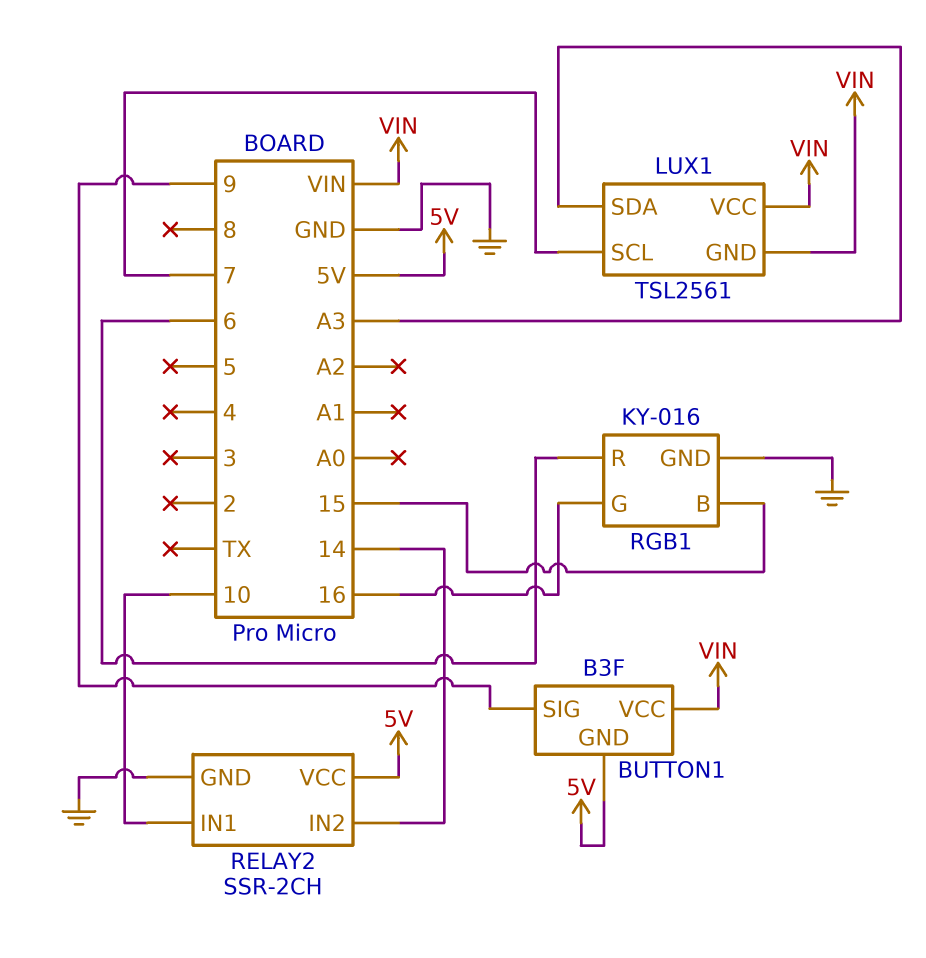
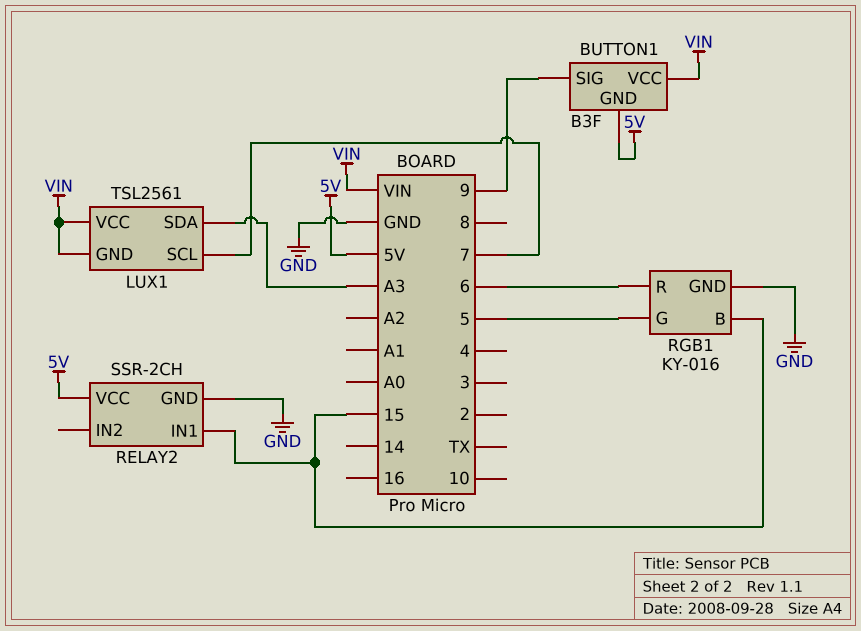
RELAY2 pin IN1: 10 -> 15
RELAY2 pin IN2: 14 -> none
RGB1 pin G: 16 -> 5

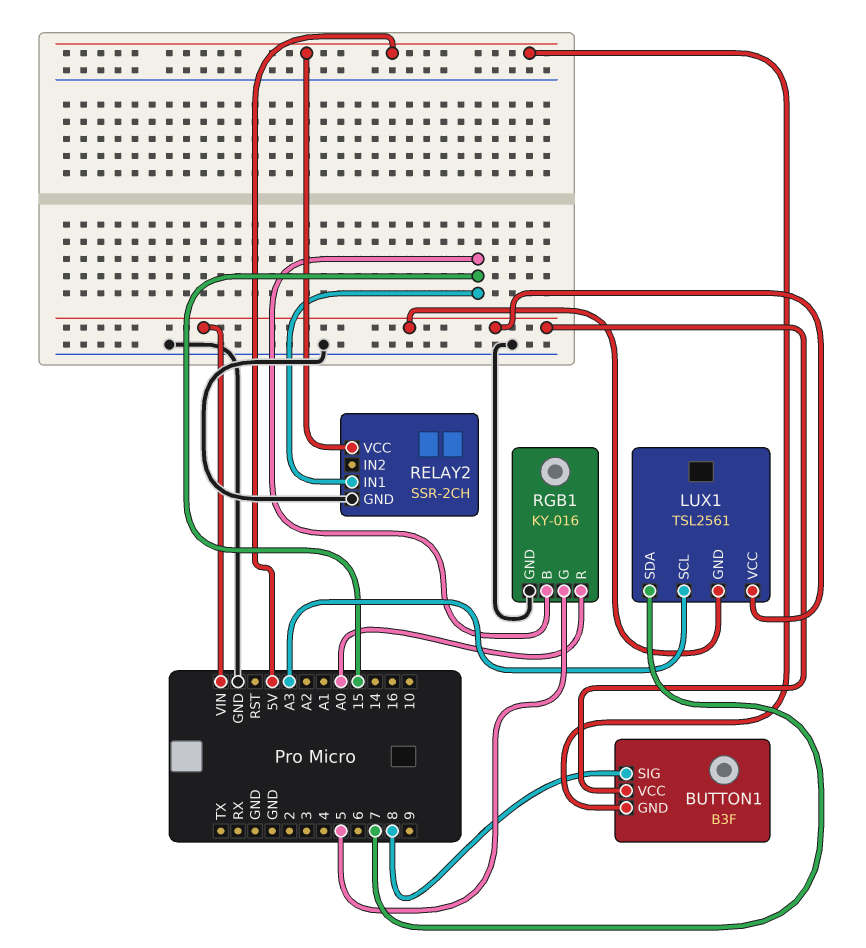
BUTTON1 pin SIG: 9 -> 8
LUX1 pin SCL: 7 -> A3
LUX1 pin SDA: A3 -> 7
RGB1 pin R: 6 -> A0

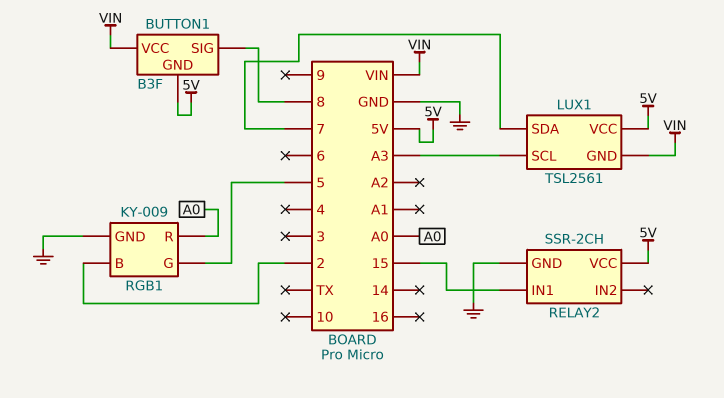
LUX1 pin VCC: VIN -> 5V
RGB1: KY-016 -> KY-009
RGB1 pin B: 15 -> 2

